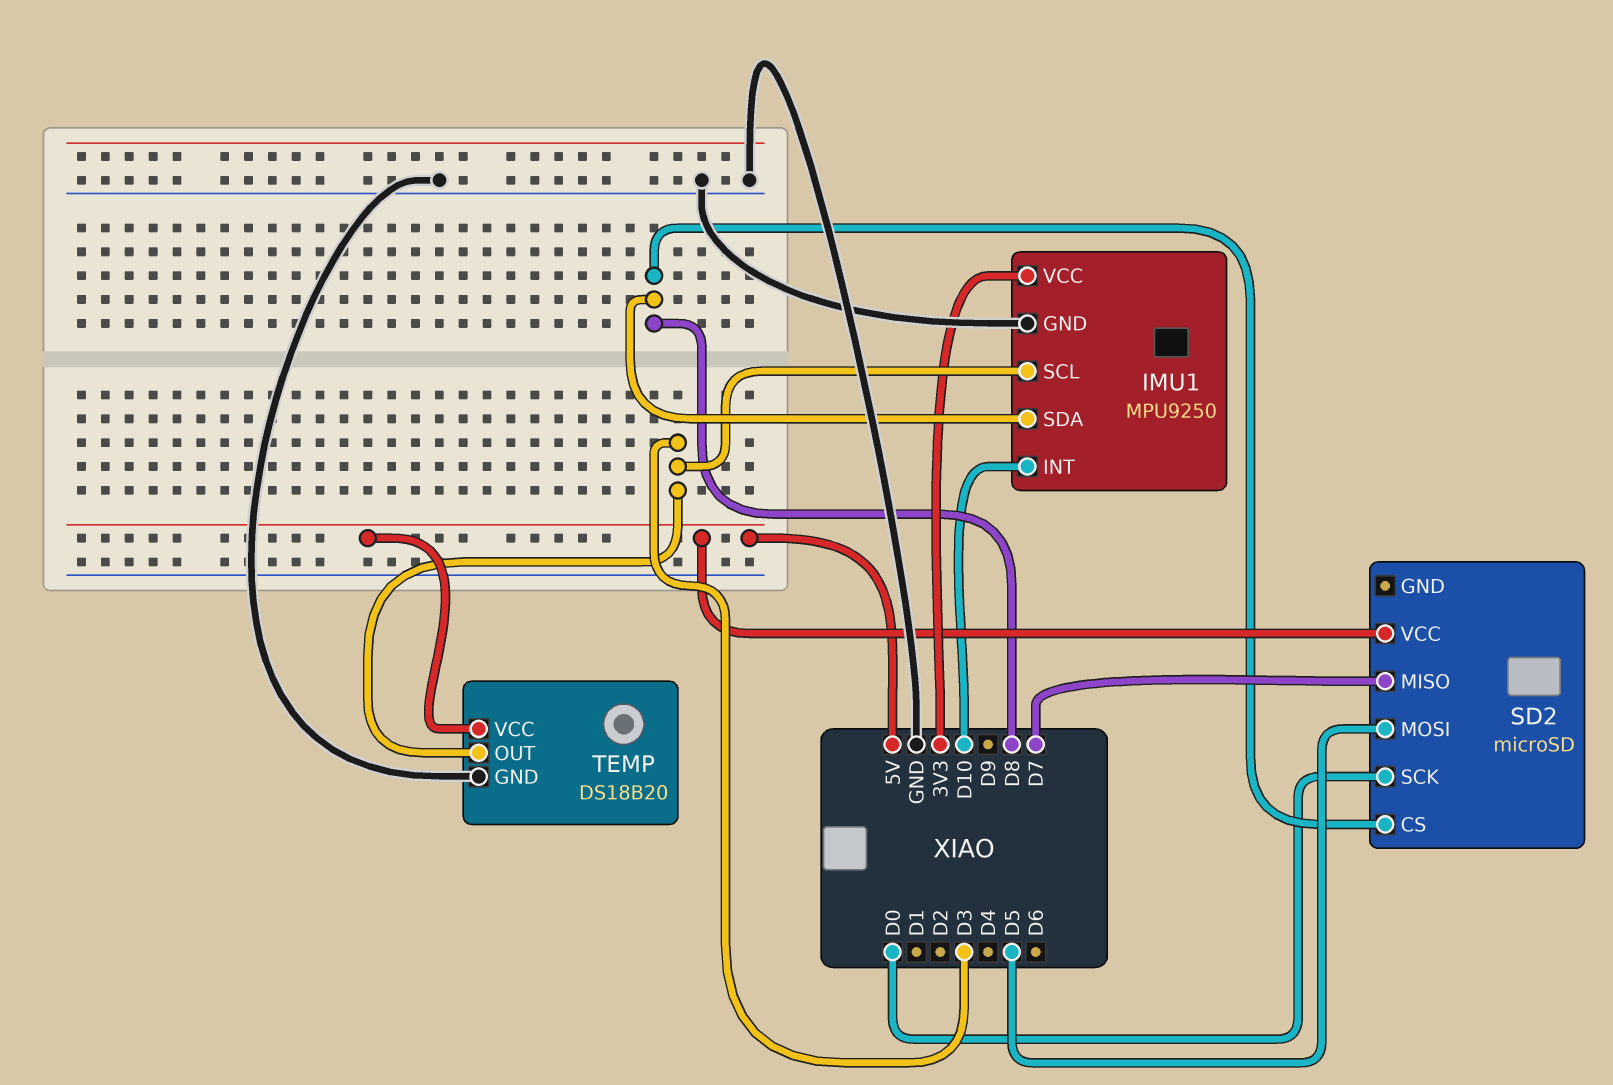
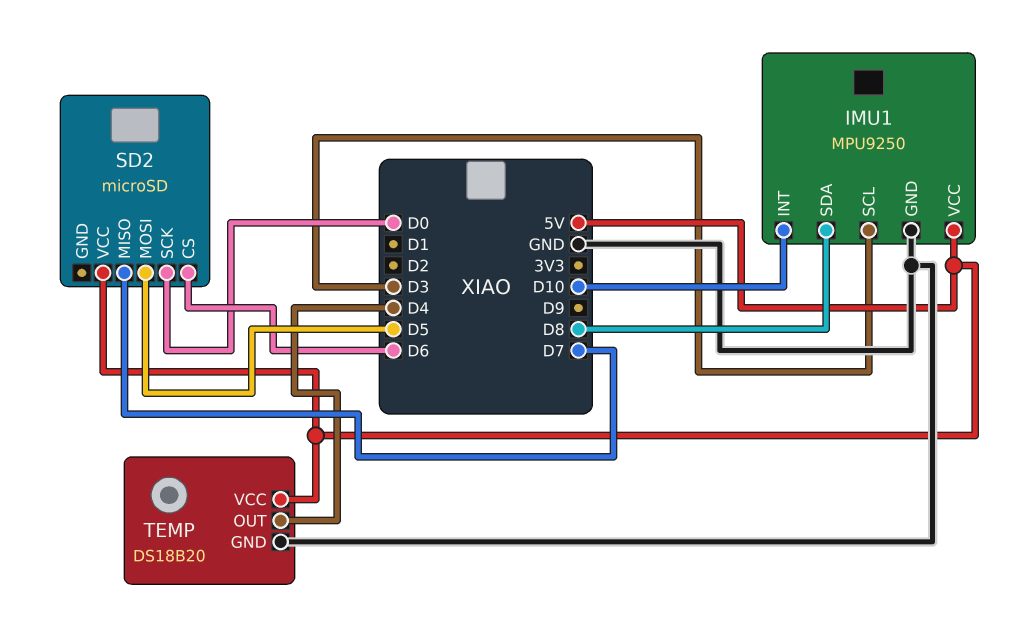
IMU1 pin VCC: 3V3 -> 5V
SD2 pin CS: D8 -> D6
TEMP pin OUT: D3 -> D4

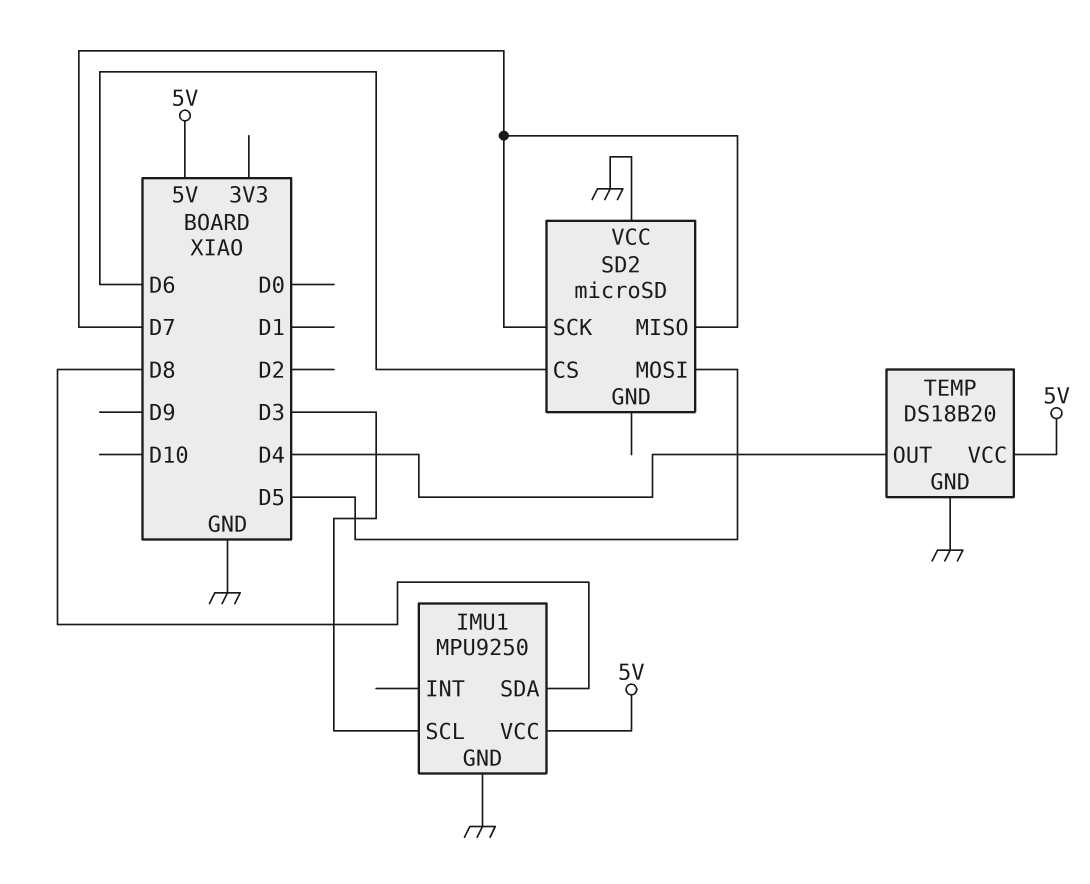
IMU1 pin INT: D10 -> none
SD2 pin SCK: D0 -> D7
SD2 pin VCC: 5V -> GND

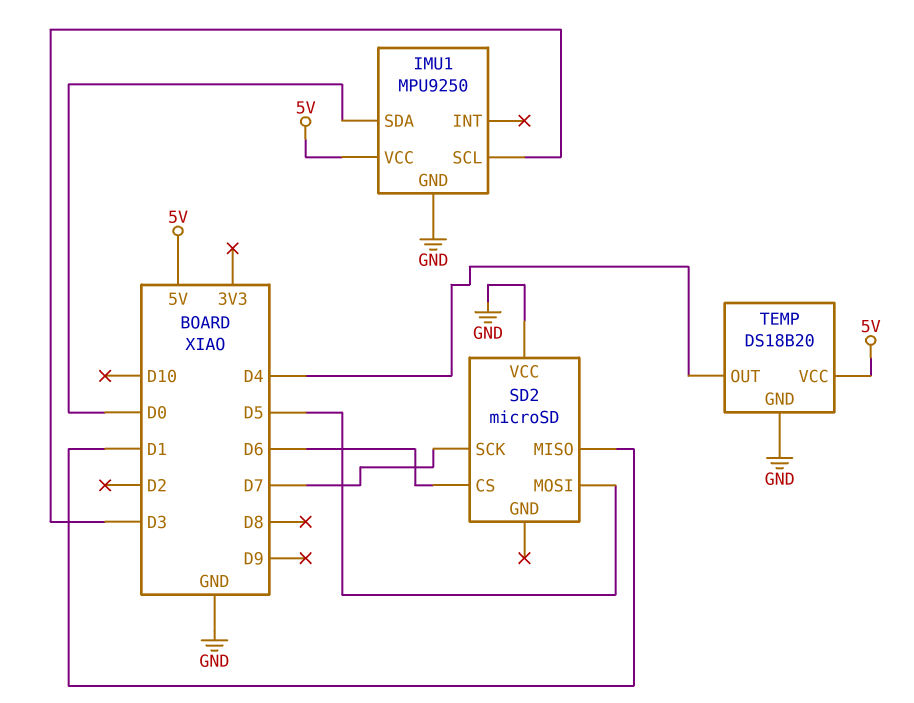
IMU1 pin SDA: D8 -> D0
SD2 pin MISO: D7 -> D1

